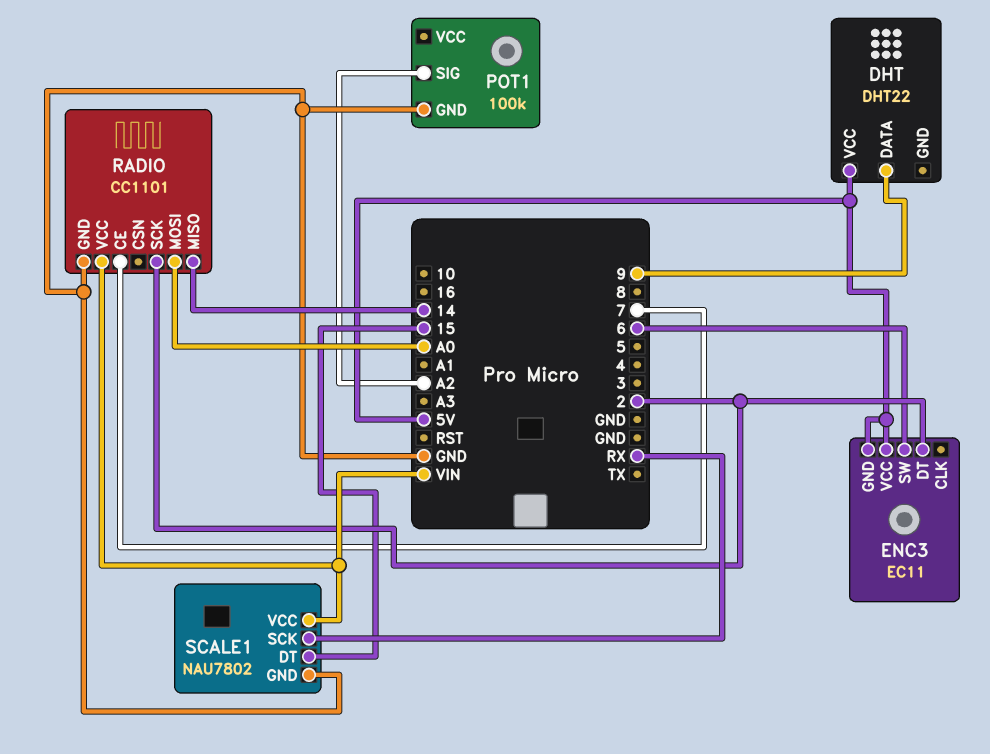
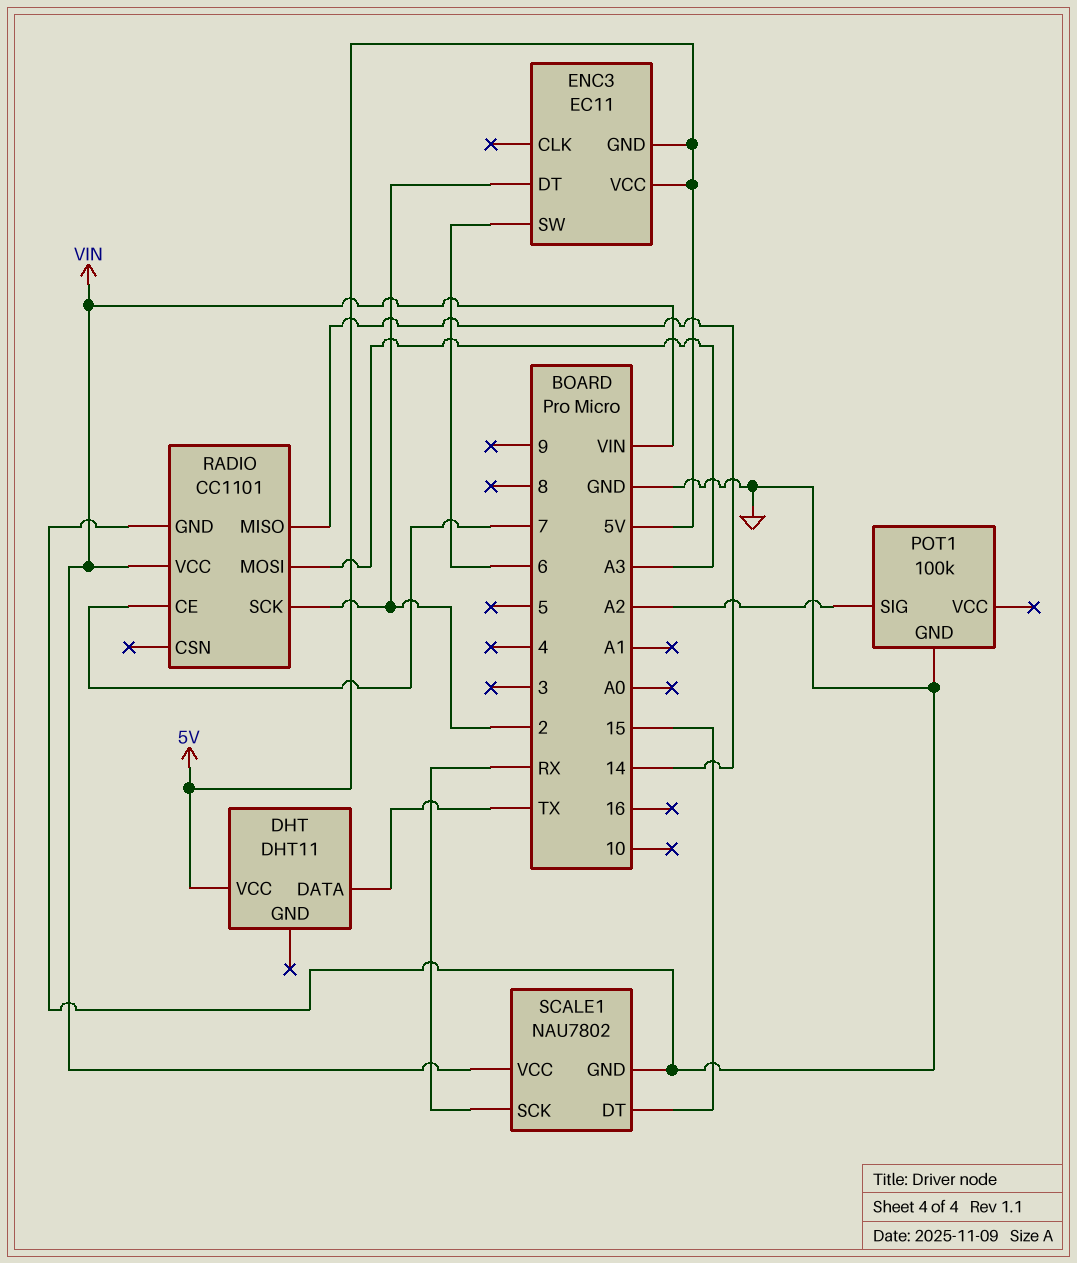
DHT: DHT22 -> DHT11
DHT pin DATA: 9 -> TX
RADIO pin MOSI: A0 -> A3

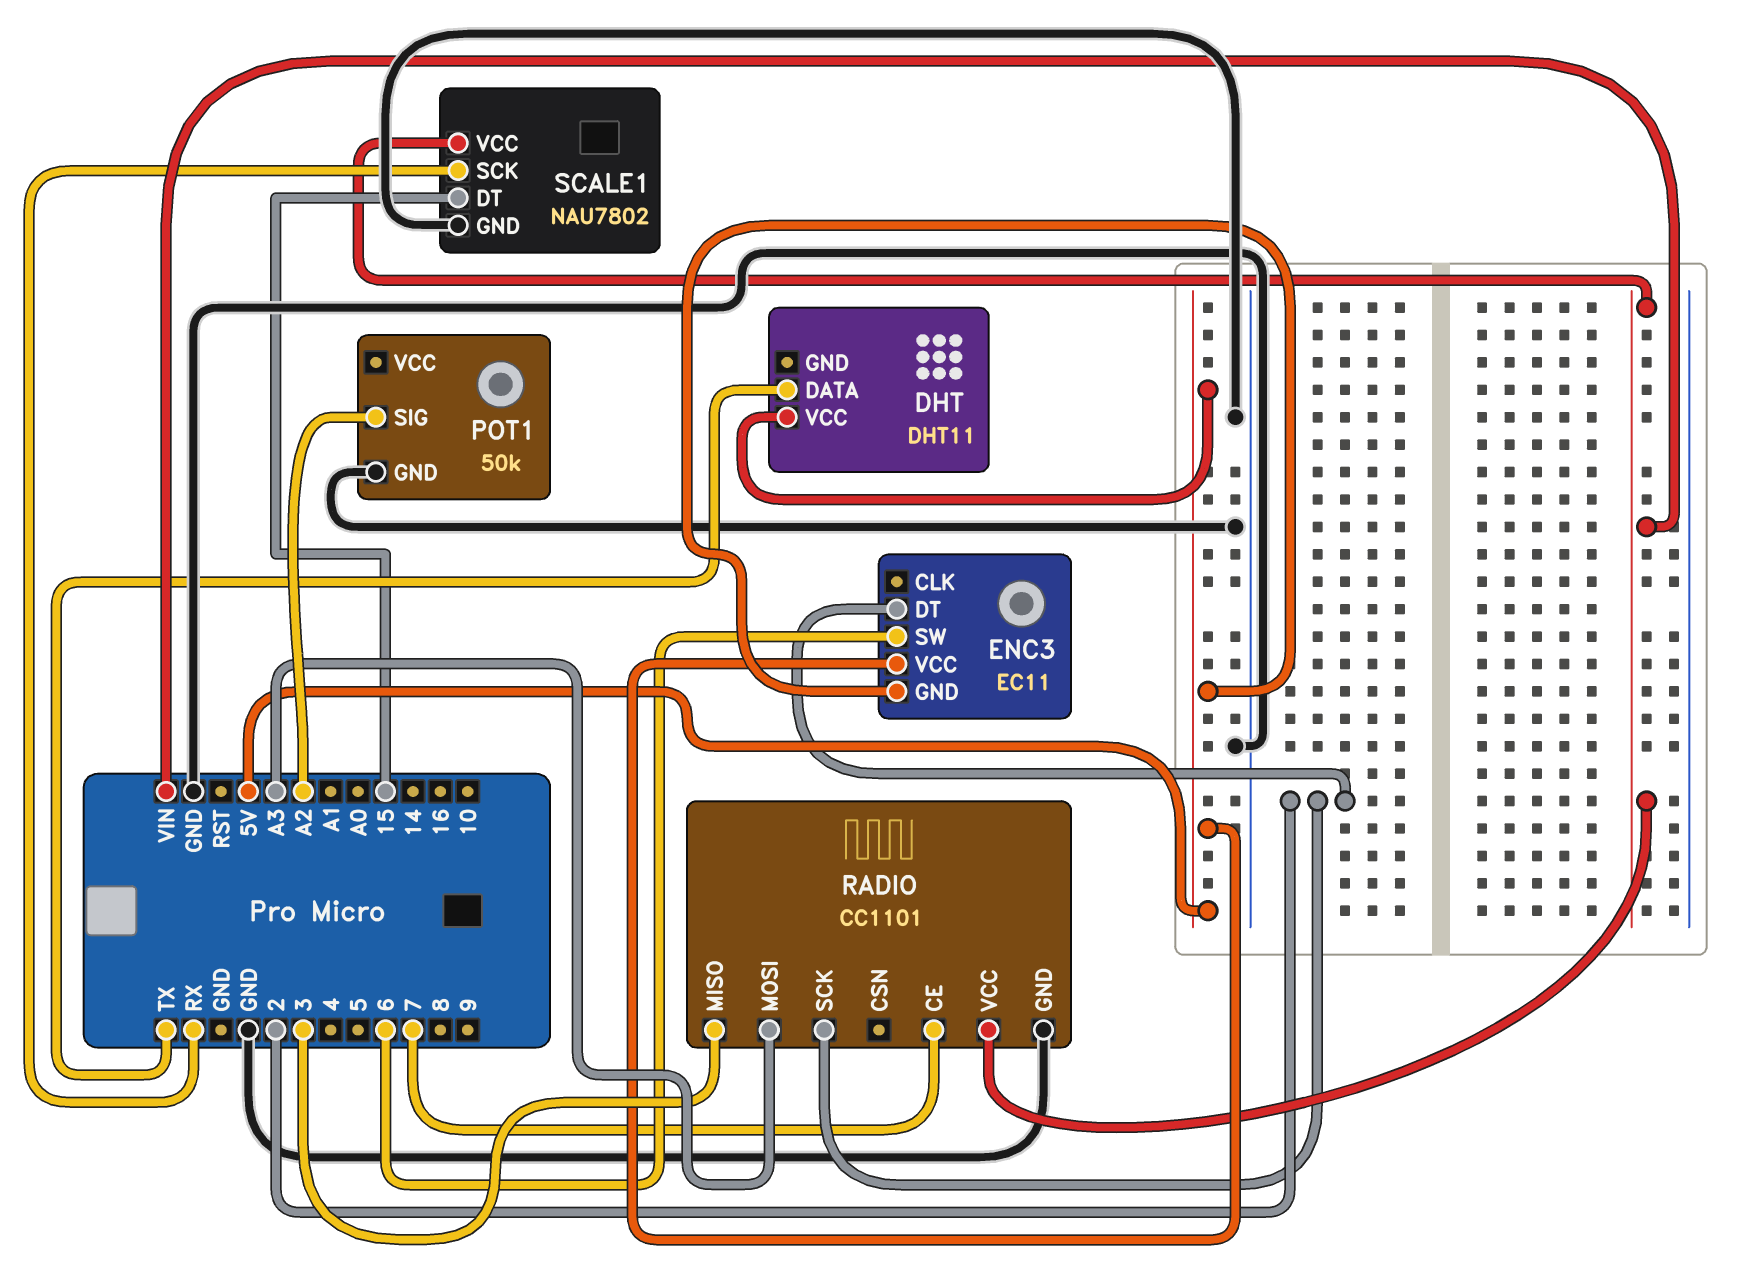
POT1: 100k -> 50k
RADIO pin MISO: 14 -> 3

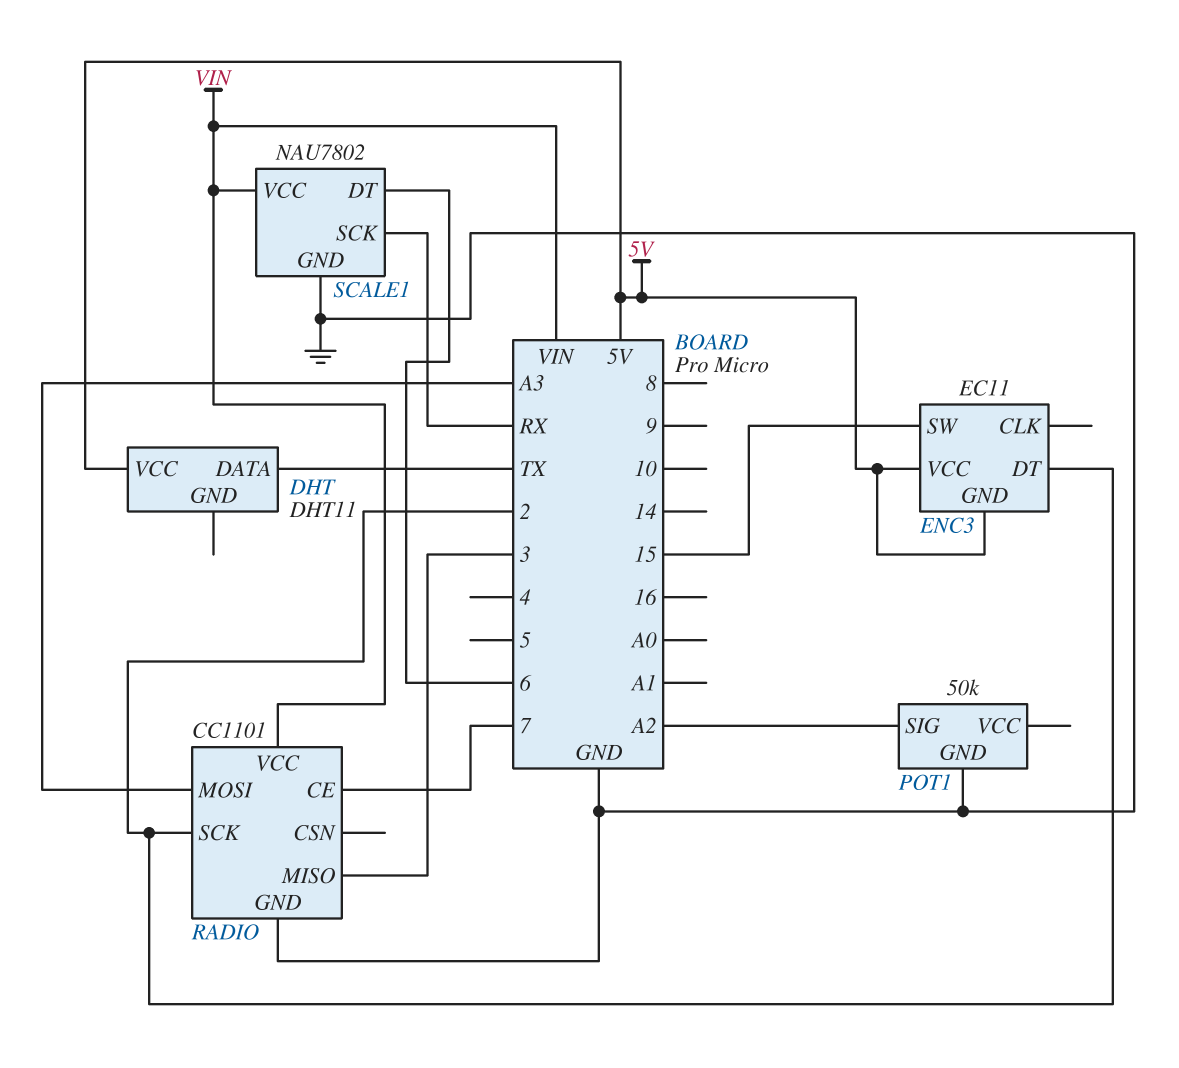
ENC3 pin SW: 6 -> 15
SCALE1 pin DT: 15 -> 6

